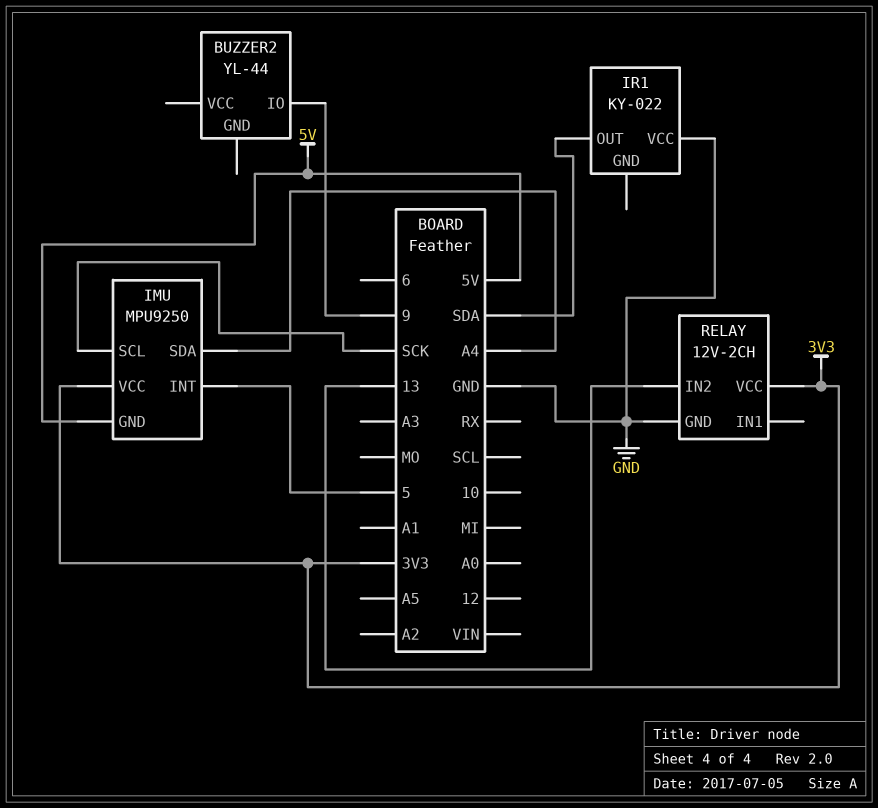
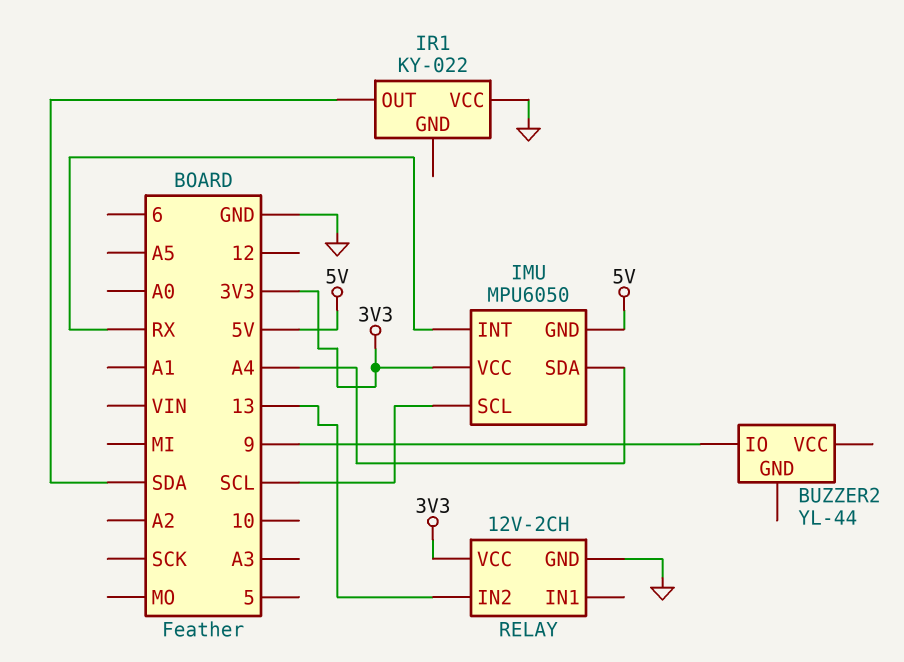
IMU: MPU9250 -> MPU6050
IMU pin INT: 5 -> RX
IMU pin SCL: SCK -> SCL

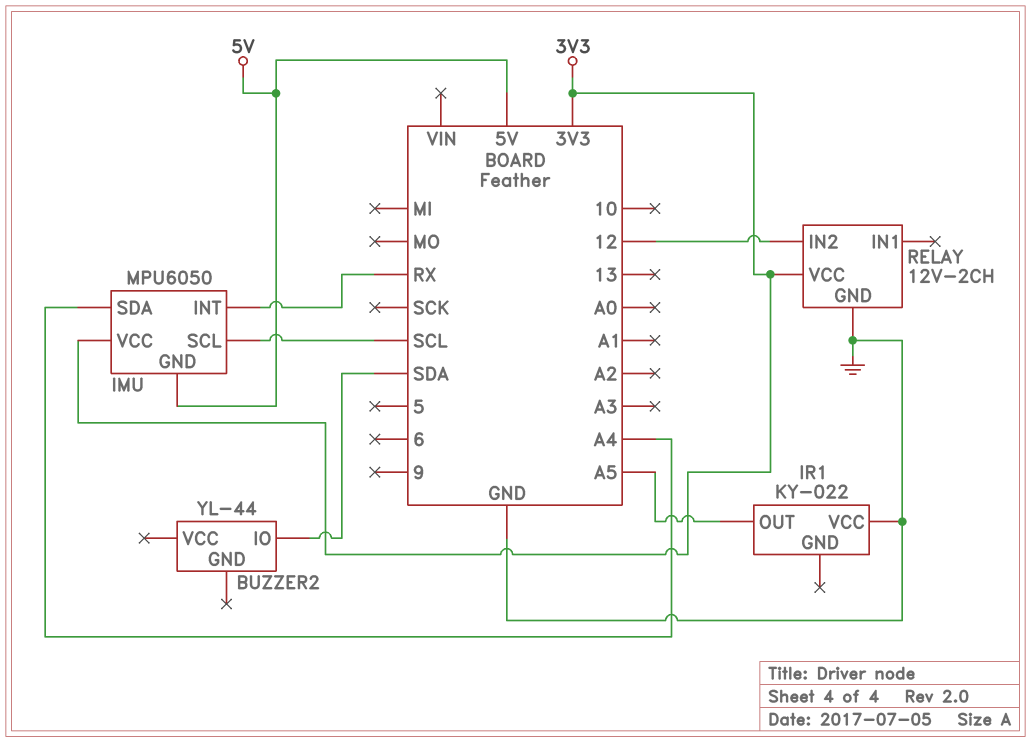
BUZZER2 pin IO: 9 -> SDA
IR1 pin OUT: SDA -> A5
RELAY pin IN2: 13 -> 12

